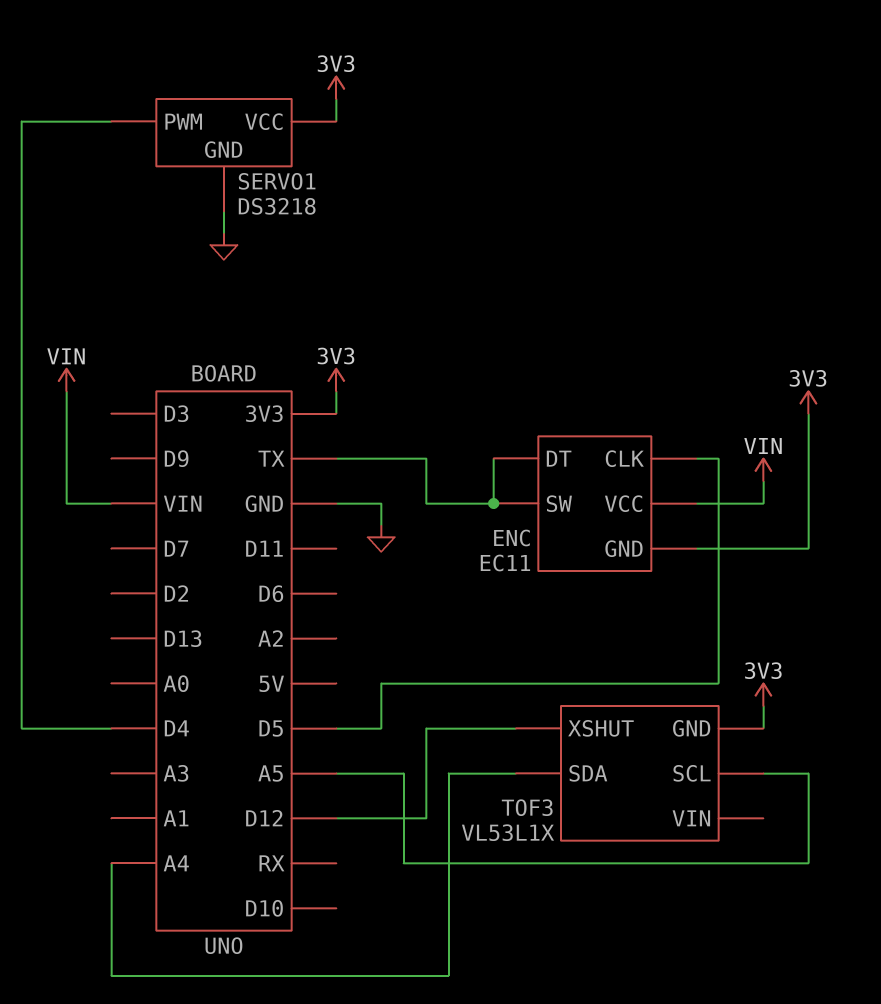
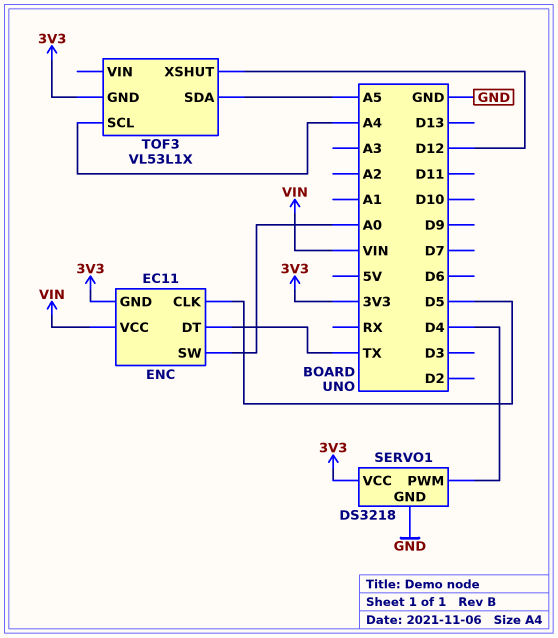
ENC pin SW: TX -> A0
TOF3 pin SCL: A5 -> A4
TOF3 pin SDA: A4 -> A5

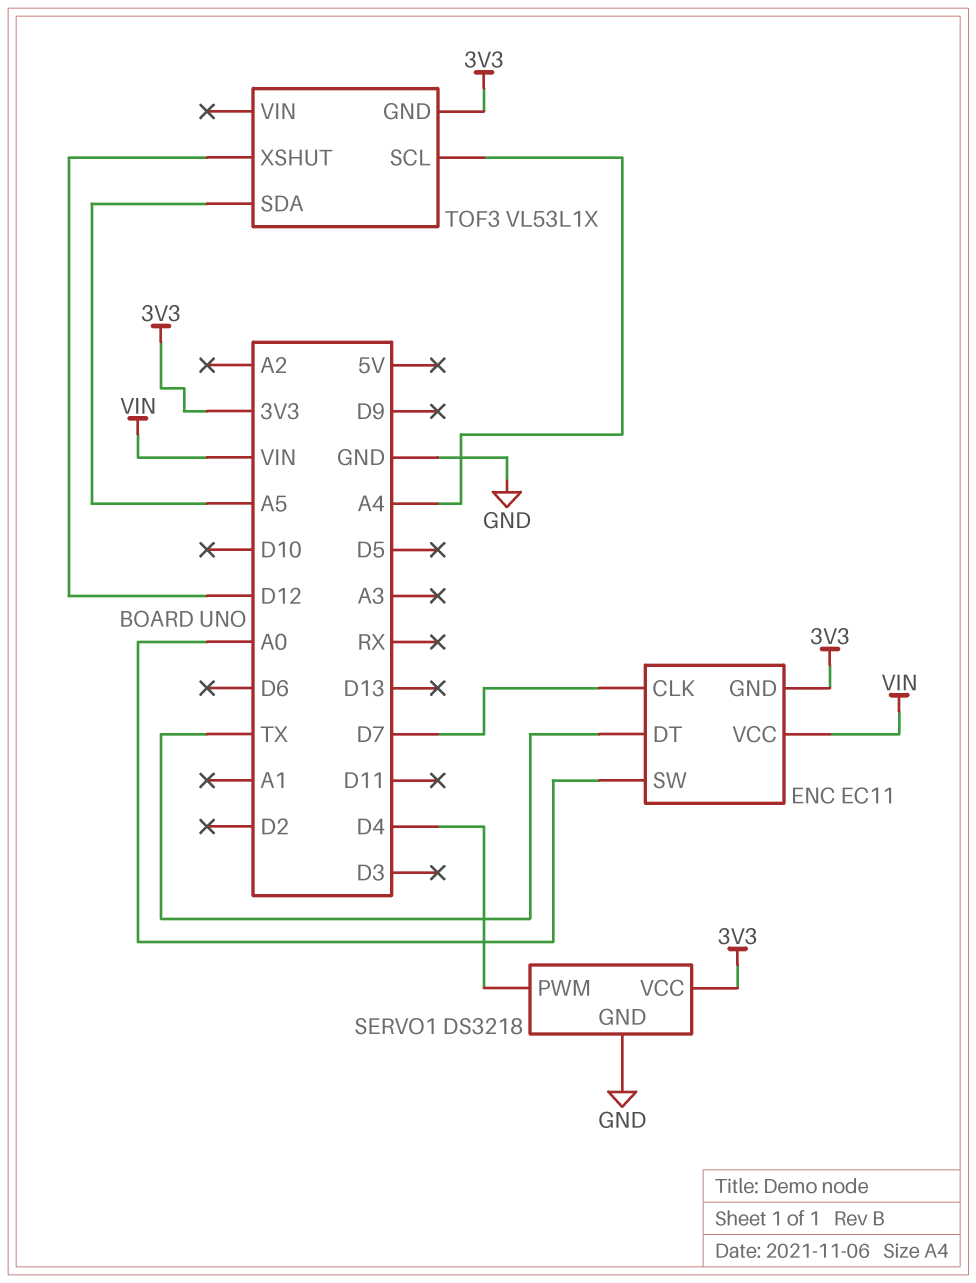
ENC pin CLK: D5 -> D7

